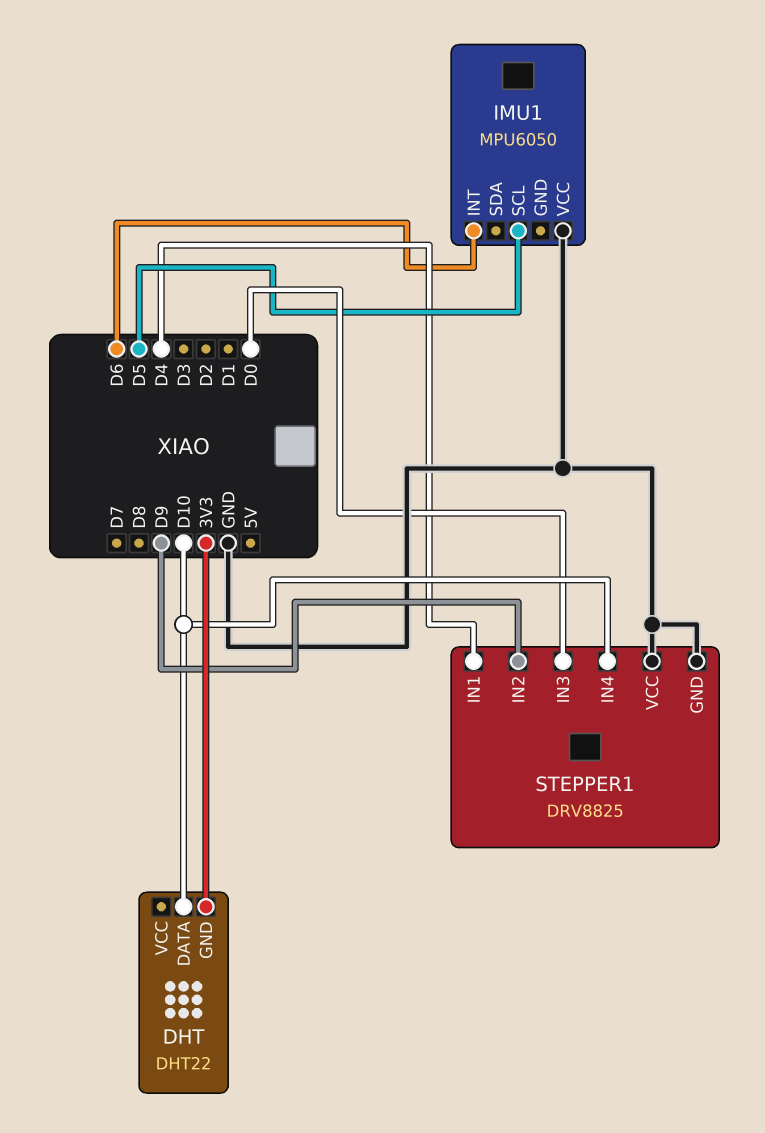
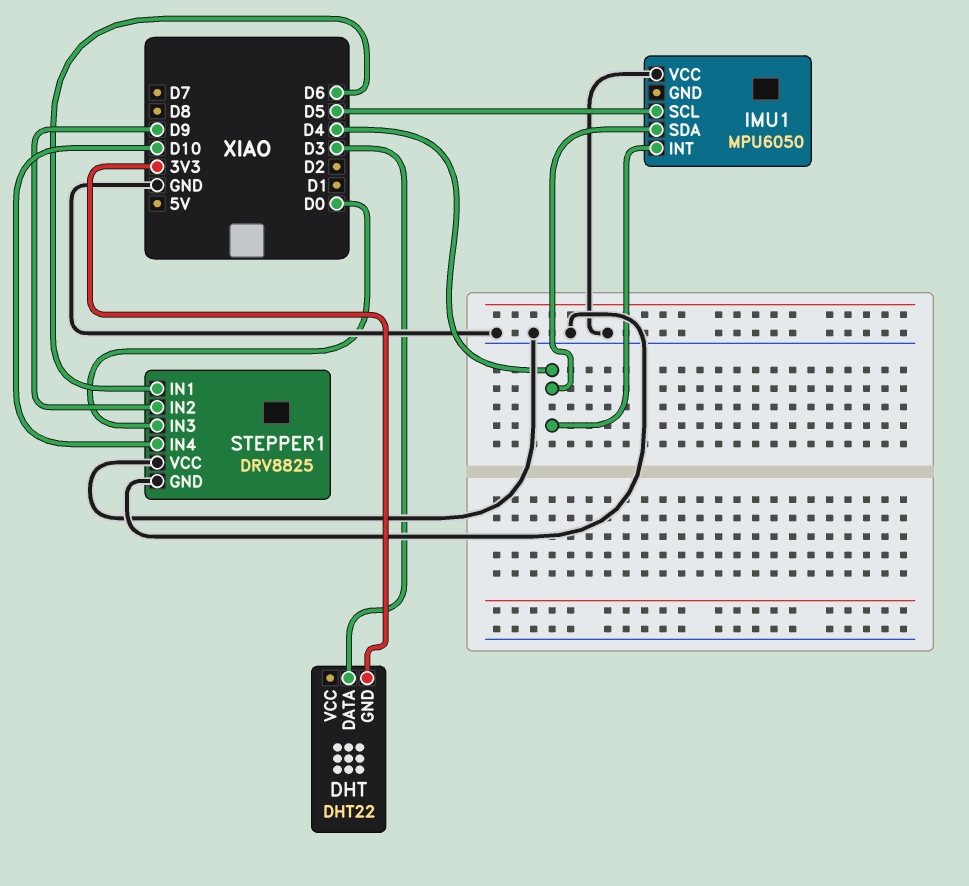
DHT pin DATA: D10 -> D3
IMU1 pin INT: D6 -> D4
IMU1 pin SDA: none -> D4
STEPPER1 pin IN1: D4 -> D6

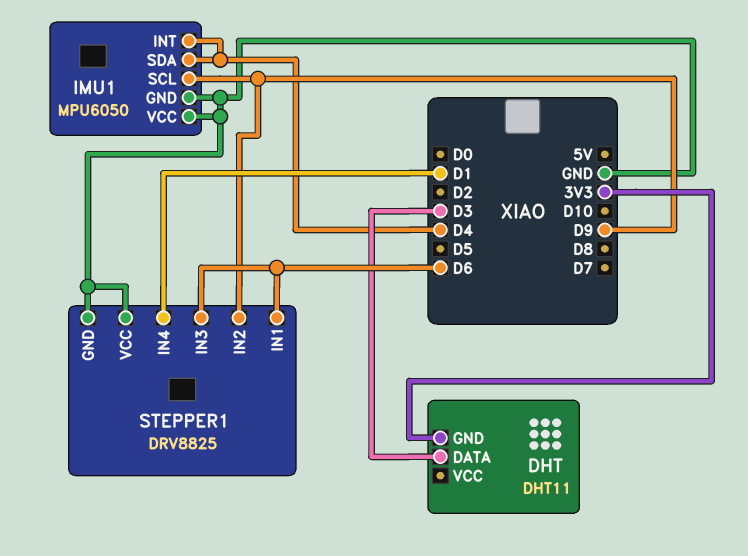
DHT: DHT22 -> DHT11
IMU1 pin GND: none -> GND
IMU1 pin SCL: D5 -> D9
STEPPER1 pin IN3: D0 -> D6
STEPPER1 pin IN4: D10 -> D1

